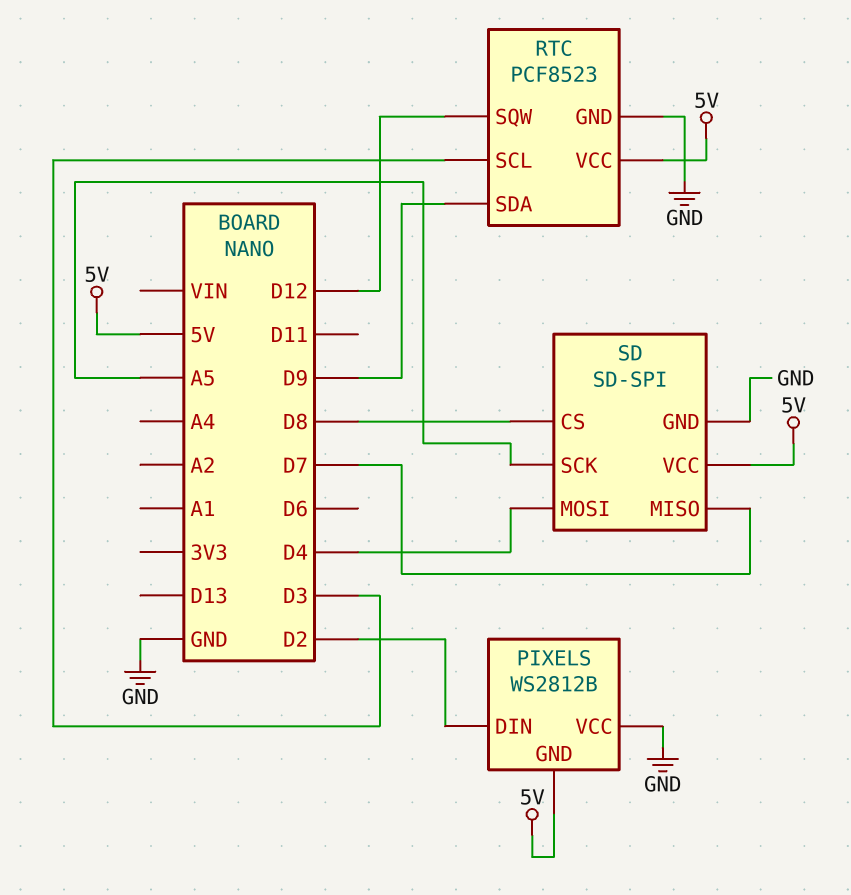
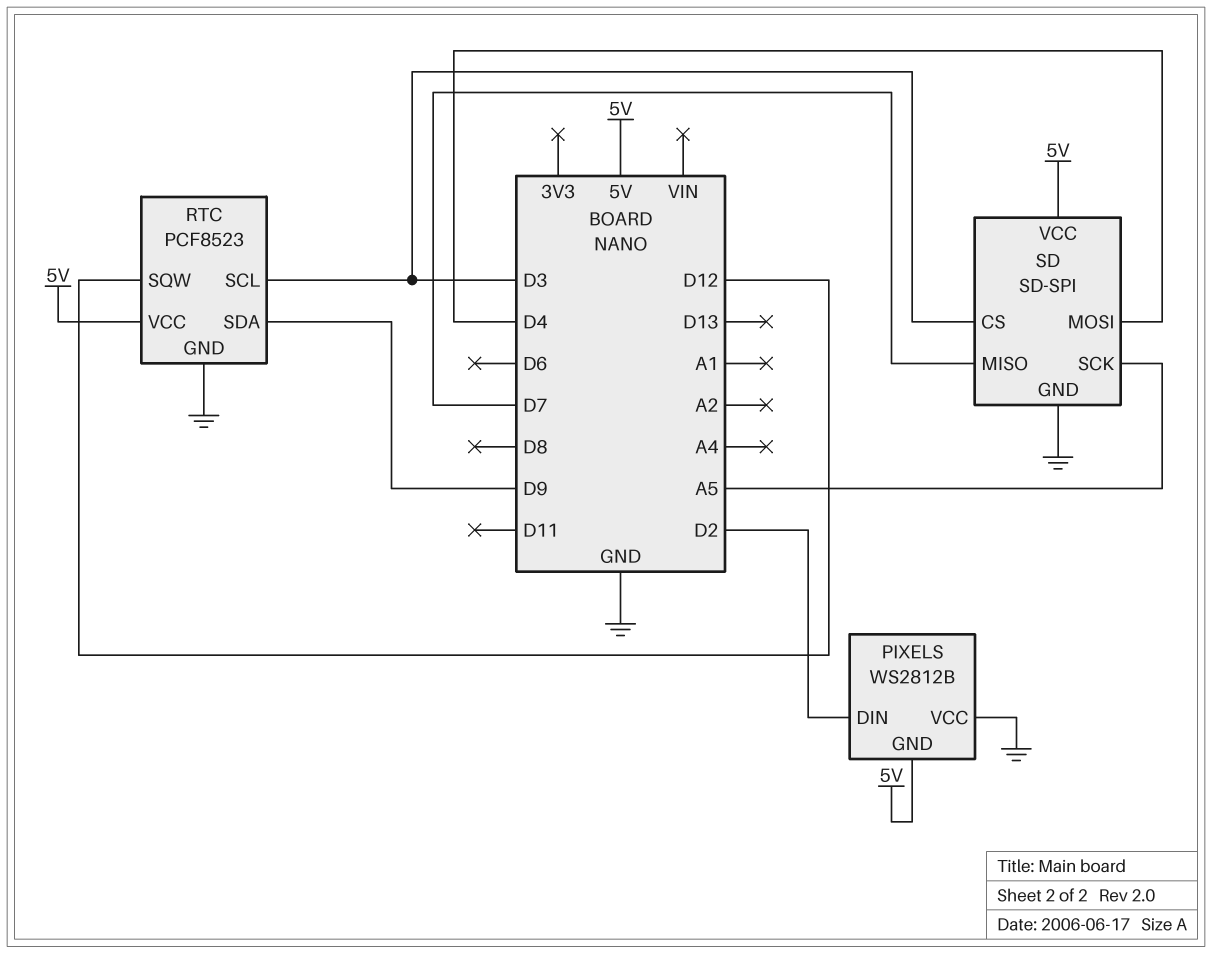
SD pin CS: D8 -> D3

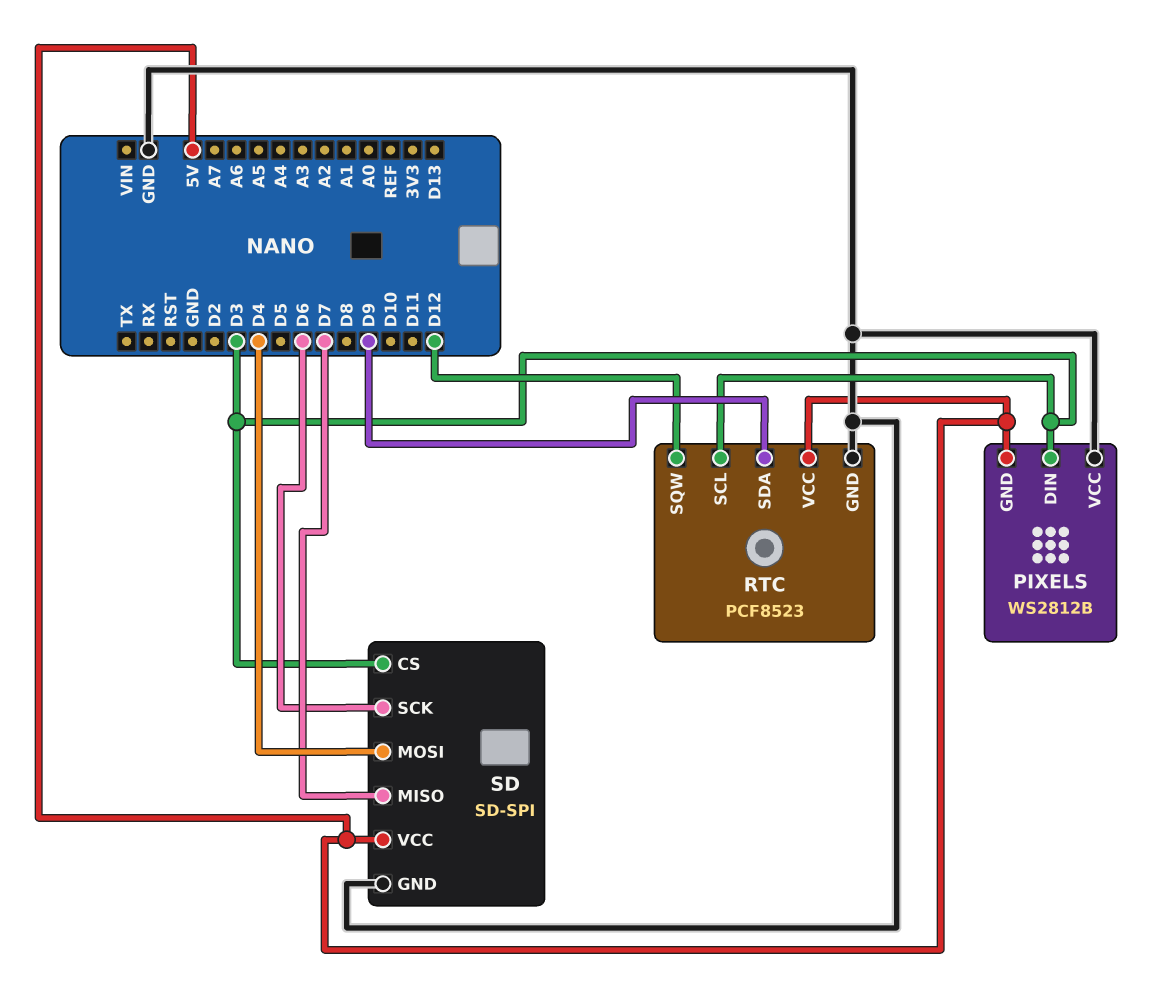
PIXELS pin DIN: D2 -> D3
SD pin SCK: A5 -> D6

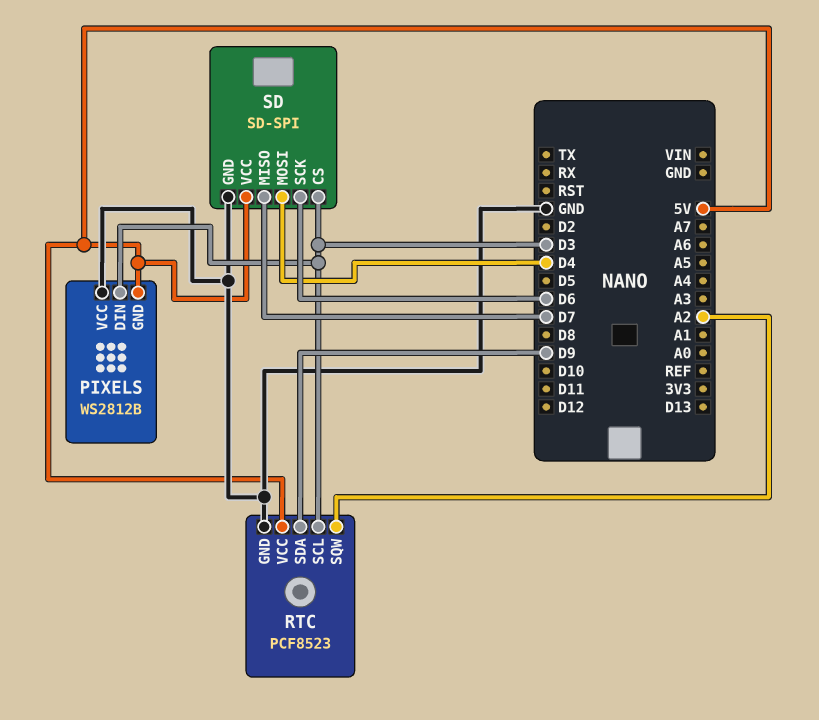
RTC pin SQW: D12 -> A2

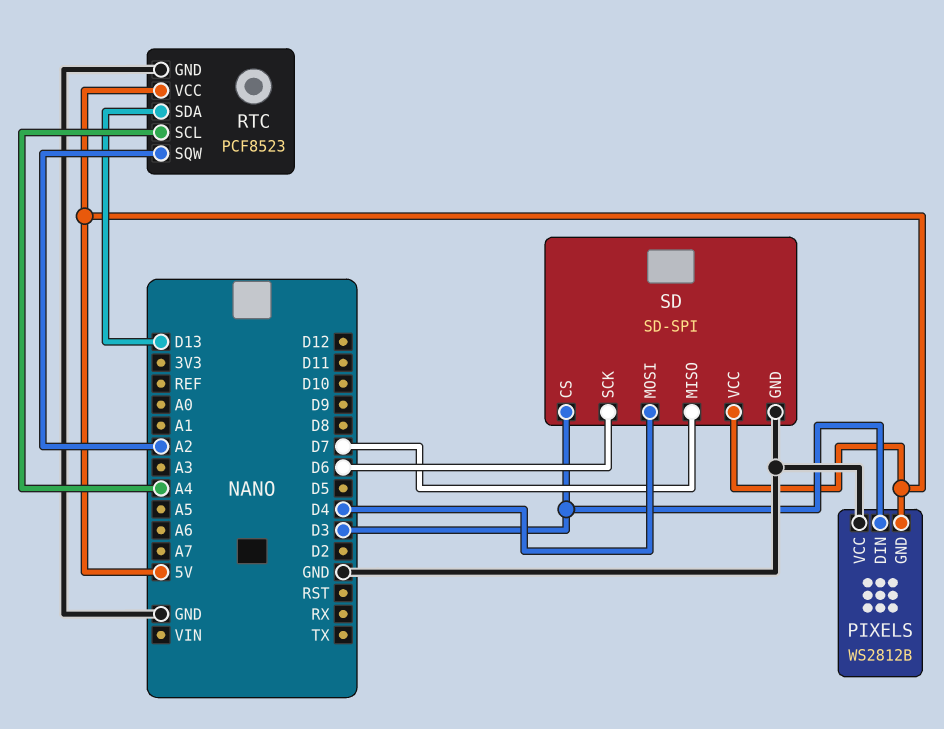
RTC pin SCL: D3 -> A4
RTC pin SDA: D9 -> D13

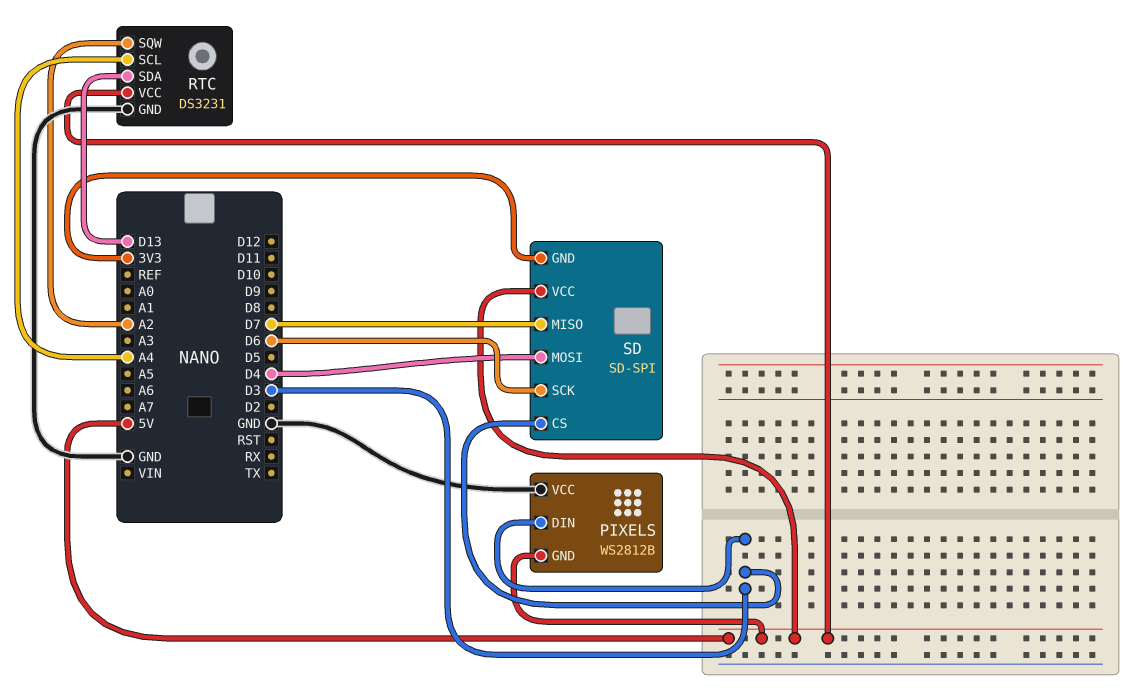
RTC: PCF8523 -> DS3231
SD pin GND: GND -> 3V3

